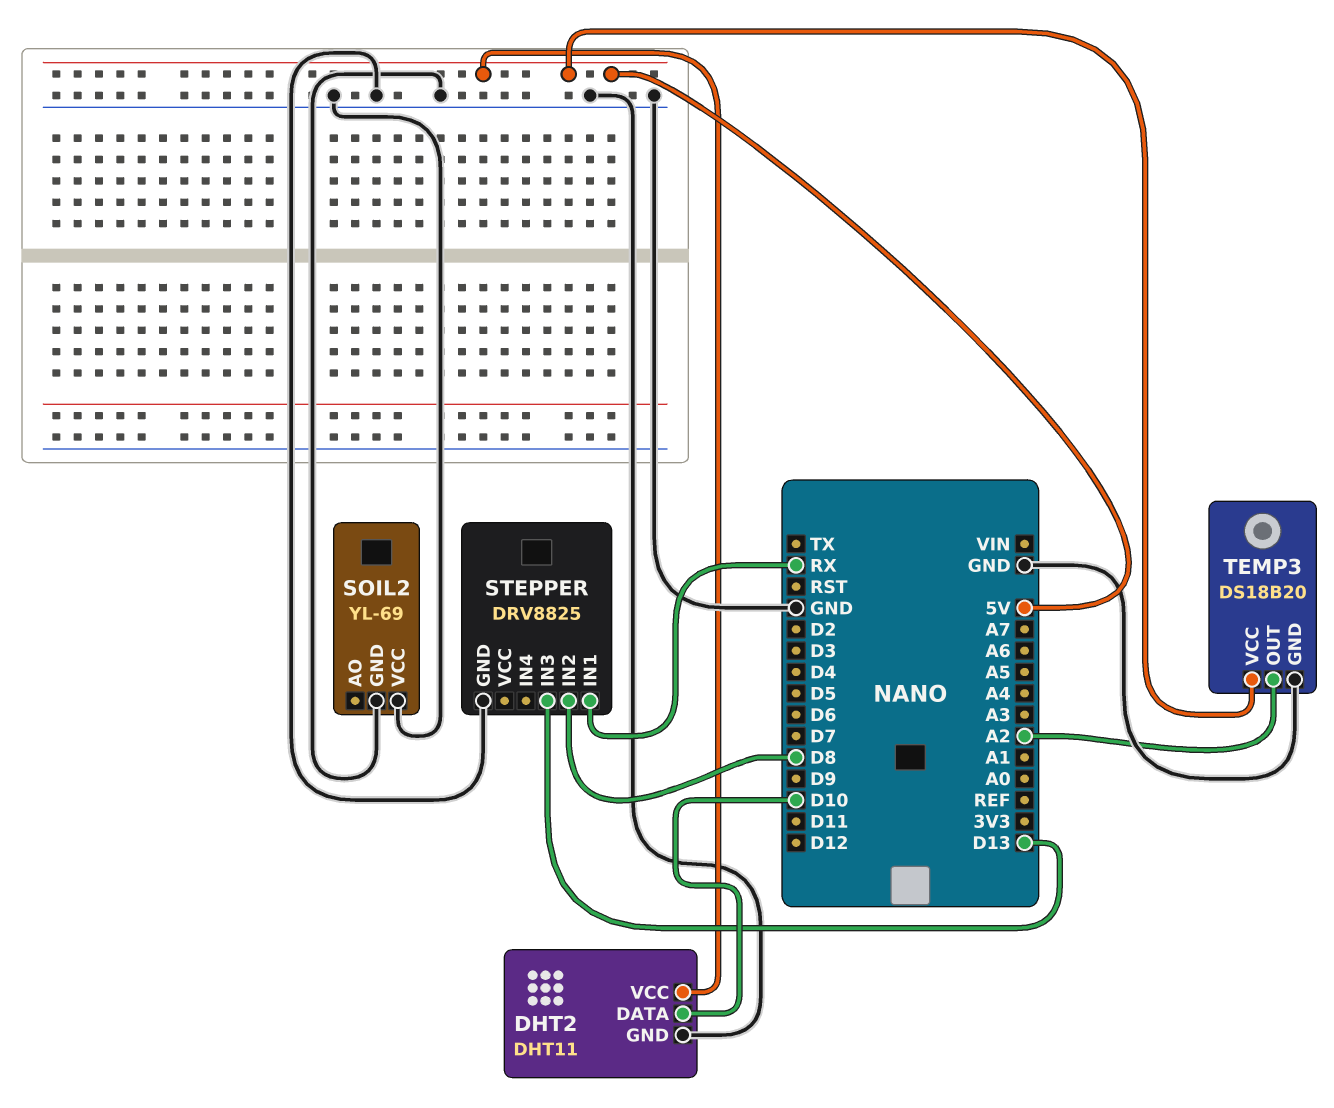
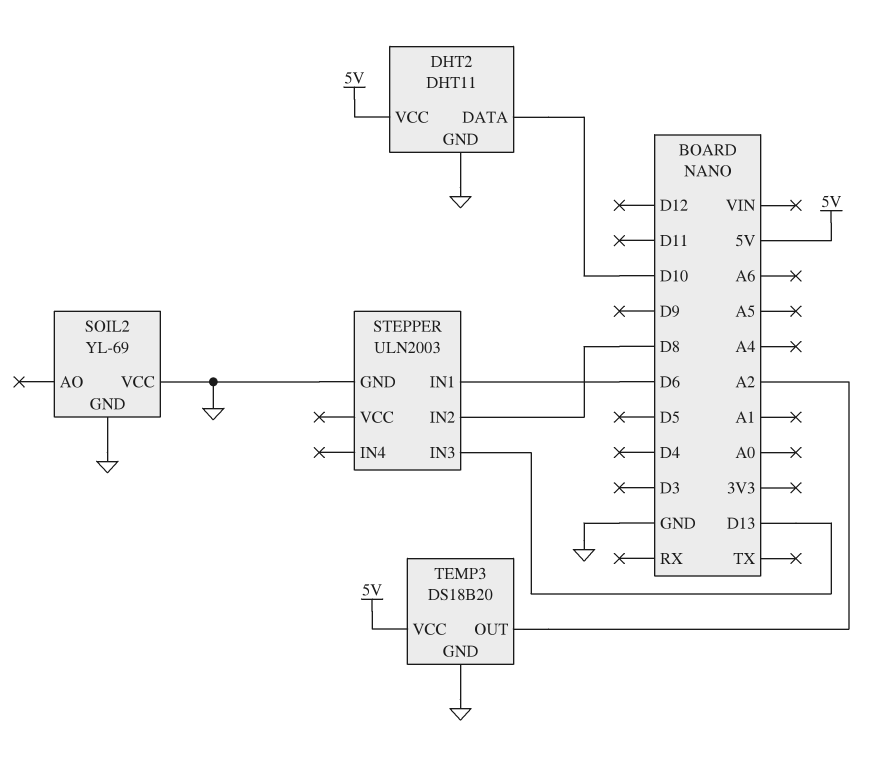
STEPPER: DRV8825 -> ULN2003
STEPPER pin IN1: RX -> D6

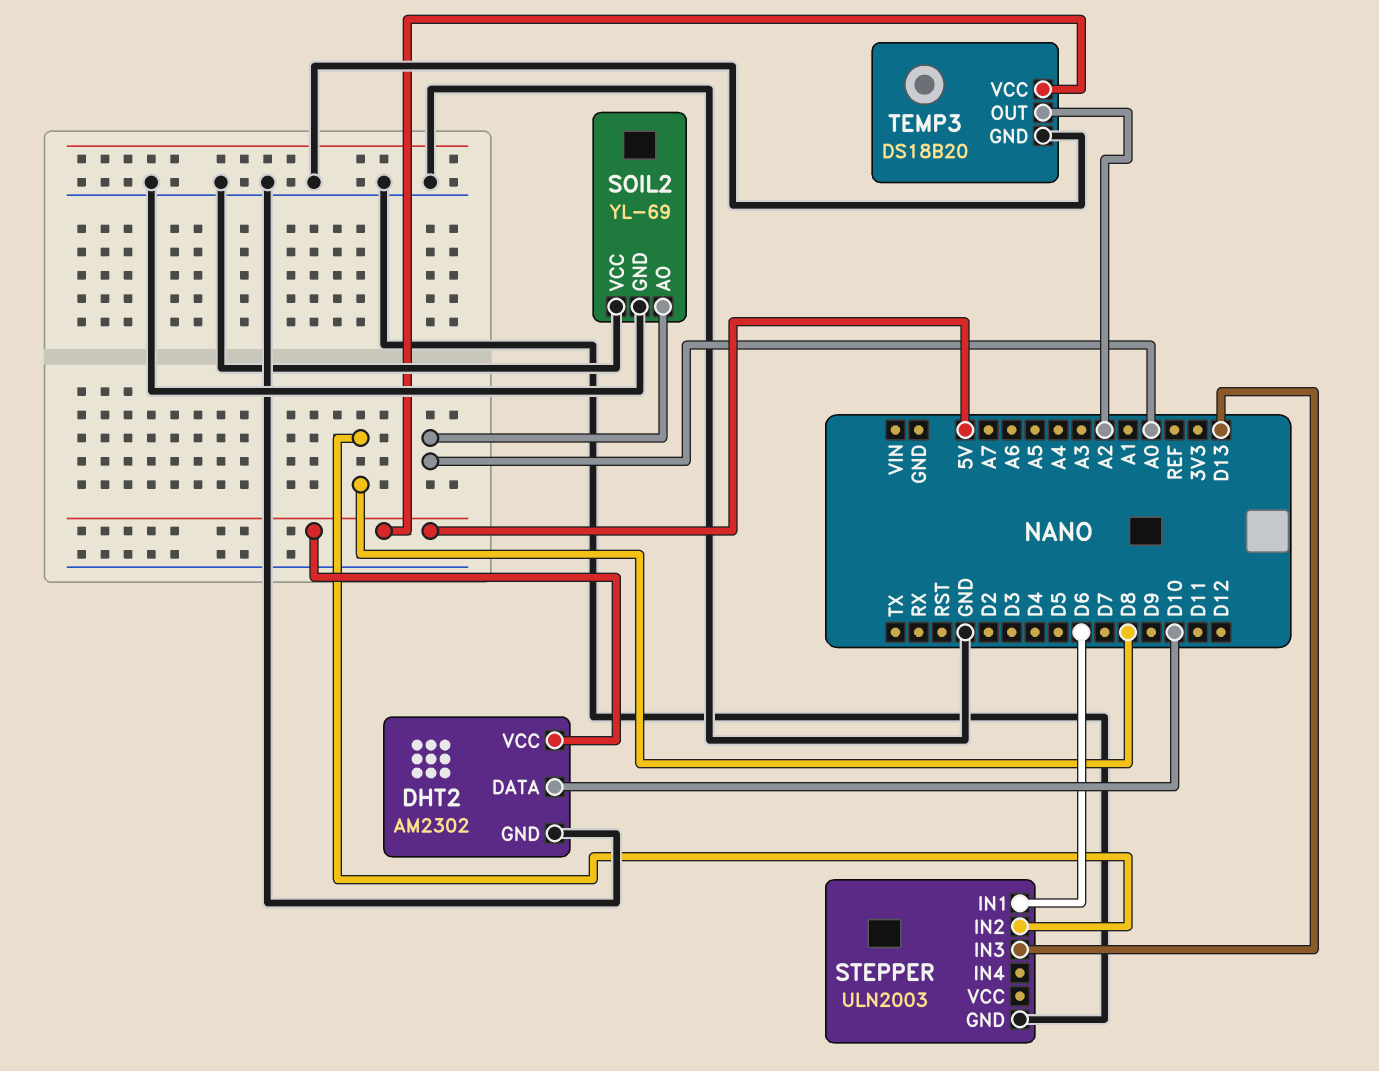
DHT2: DHT11 -> AM2302
SOIL2 pin AO: none -> A0

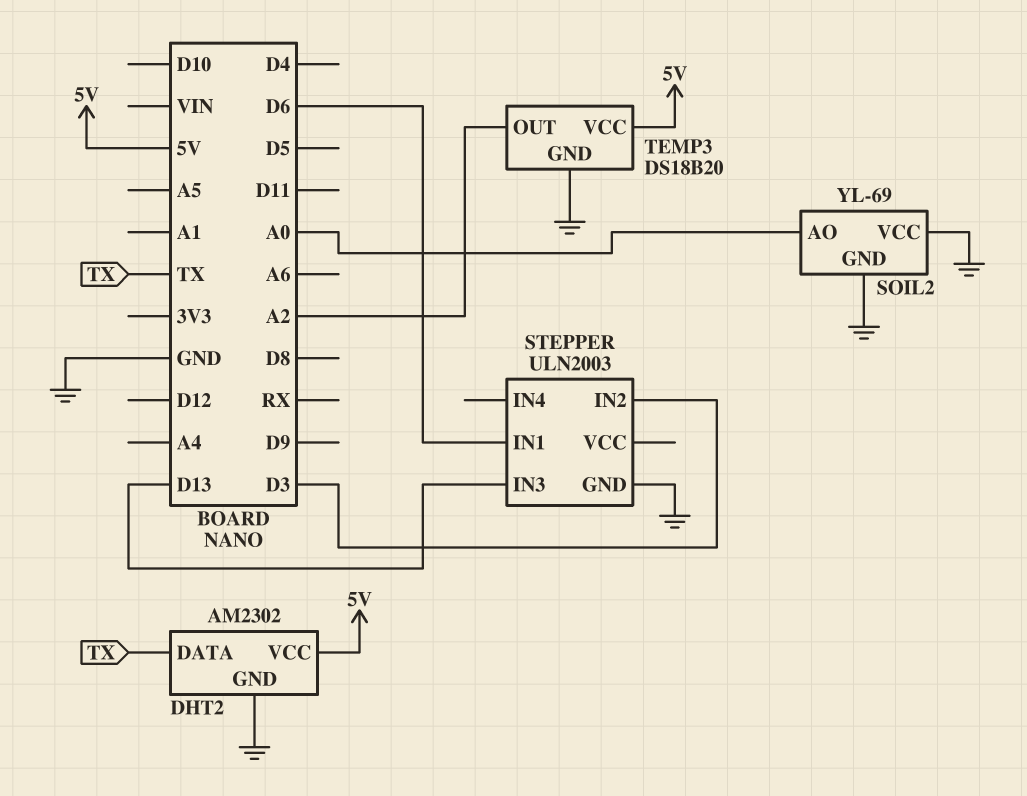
DHT2 pin DATA: D10 -> TX
STEPPER pin IN2: D8 -> D3

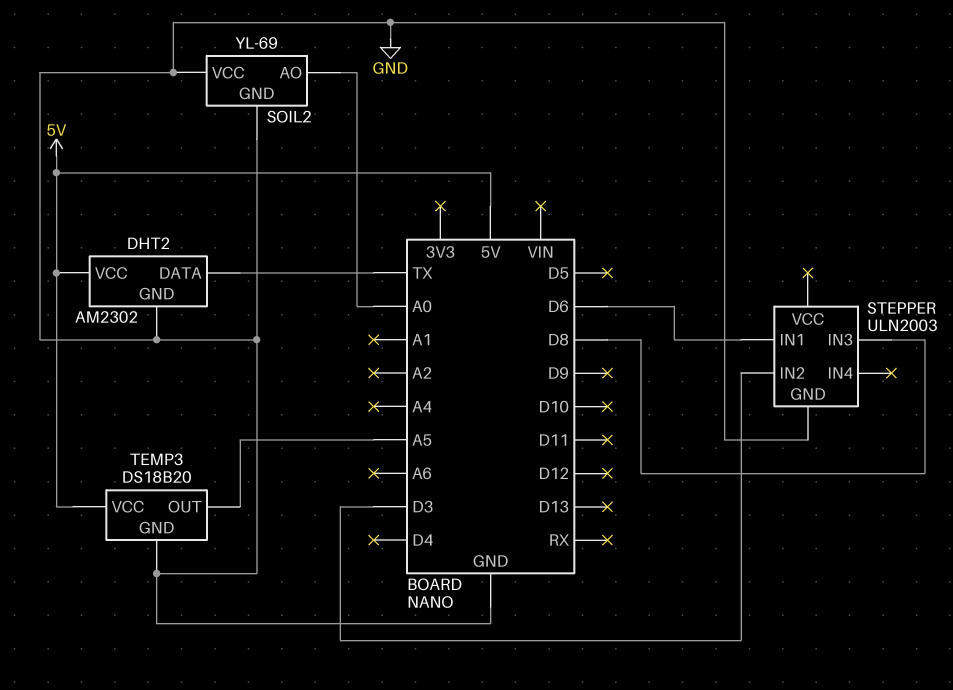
STEPPER pin IN3: D13 -> D8
TEMP3 pin OUT: A2 -> A5

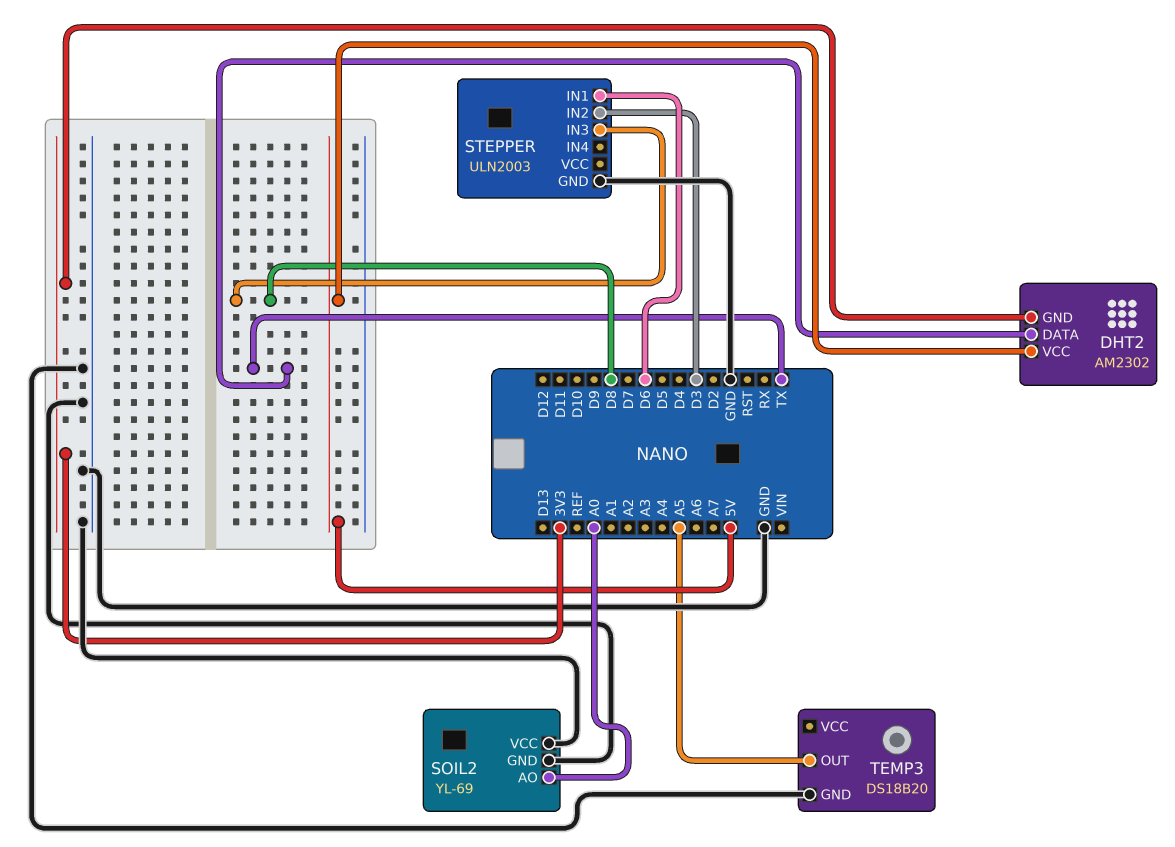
DHT2 pin GND: GND -> 3V3
TEMP3 pin VCC: 5V -> none

